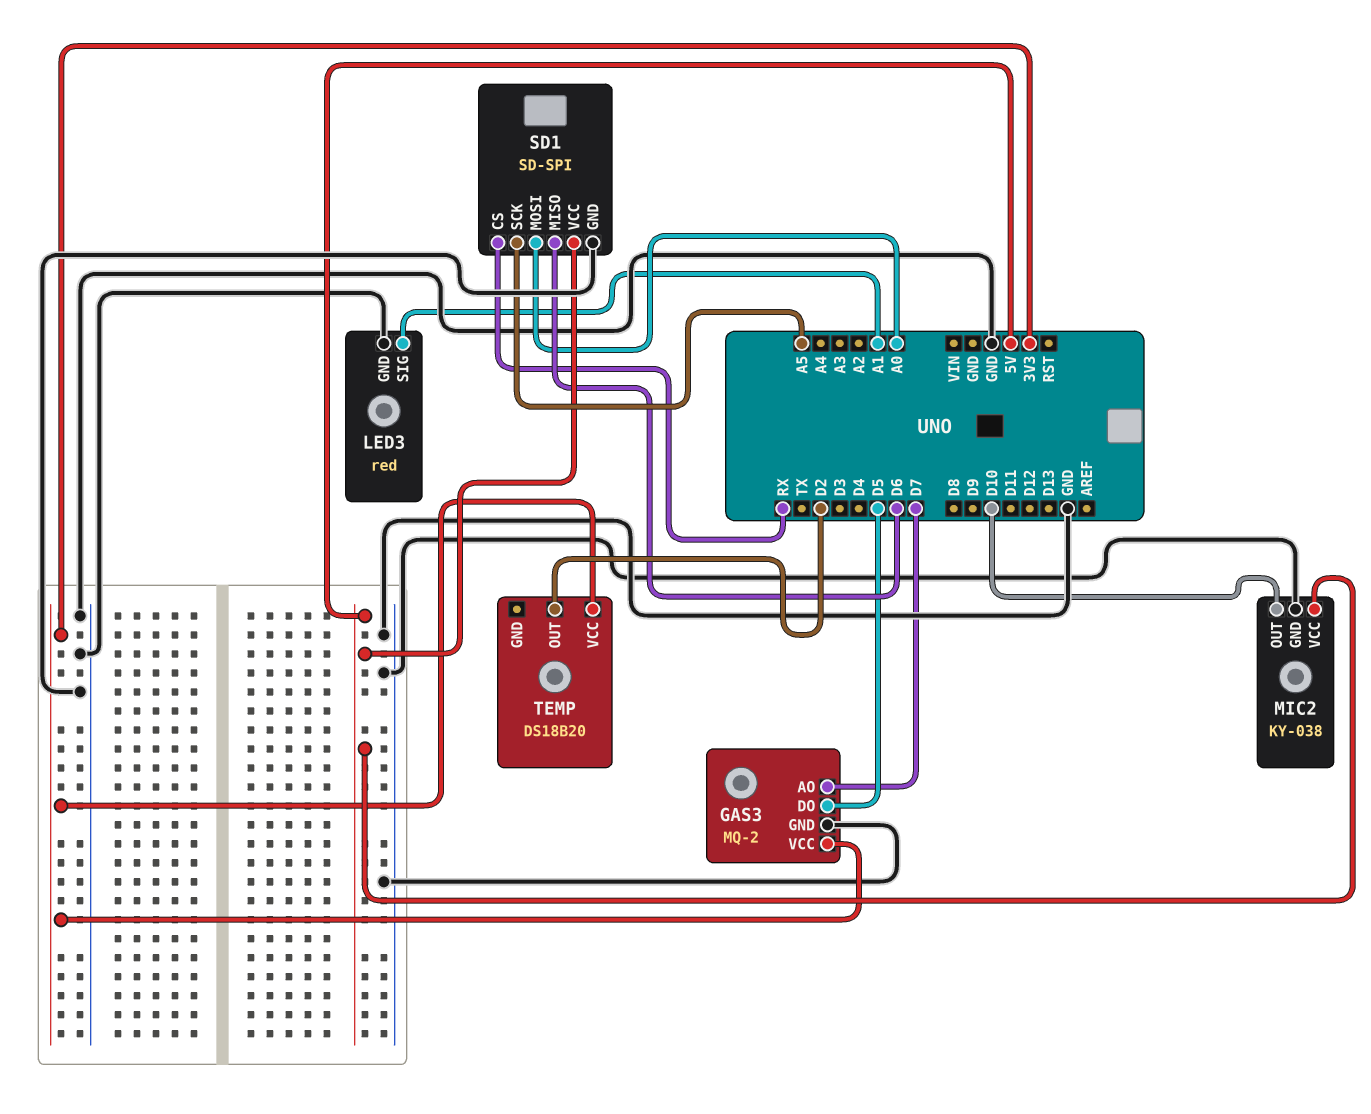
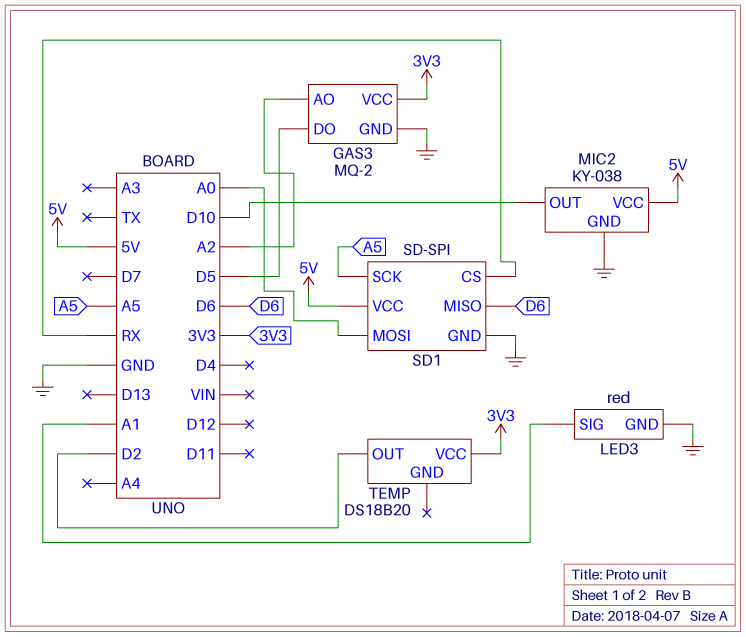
GAS3 pin AO: D7 -> A2

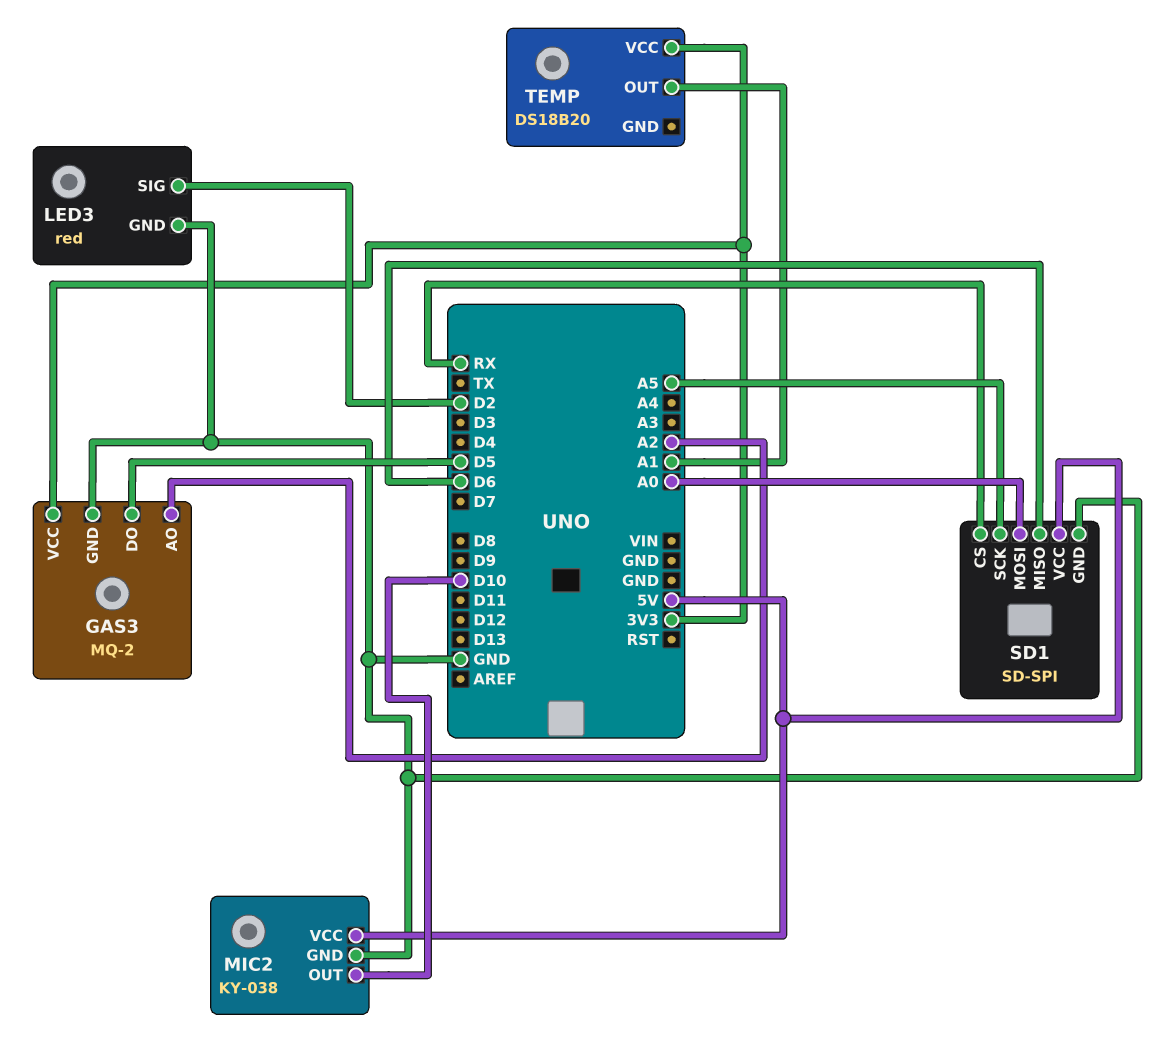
LED3 pin SIG: A1 -> D2
TEMP pin OUT: D2 -> A1

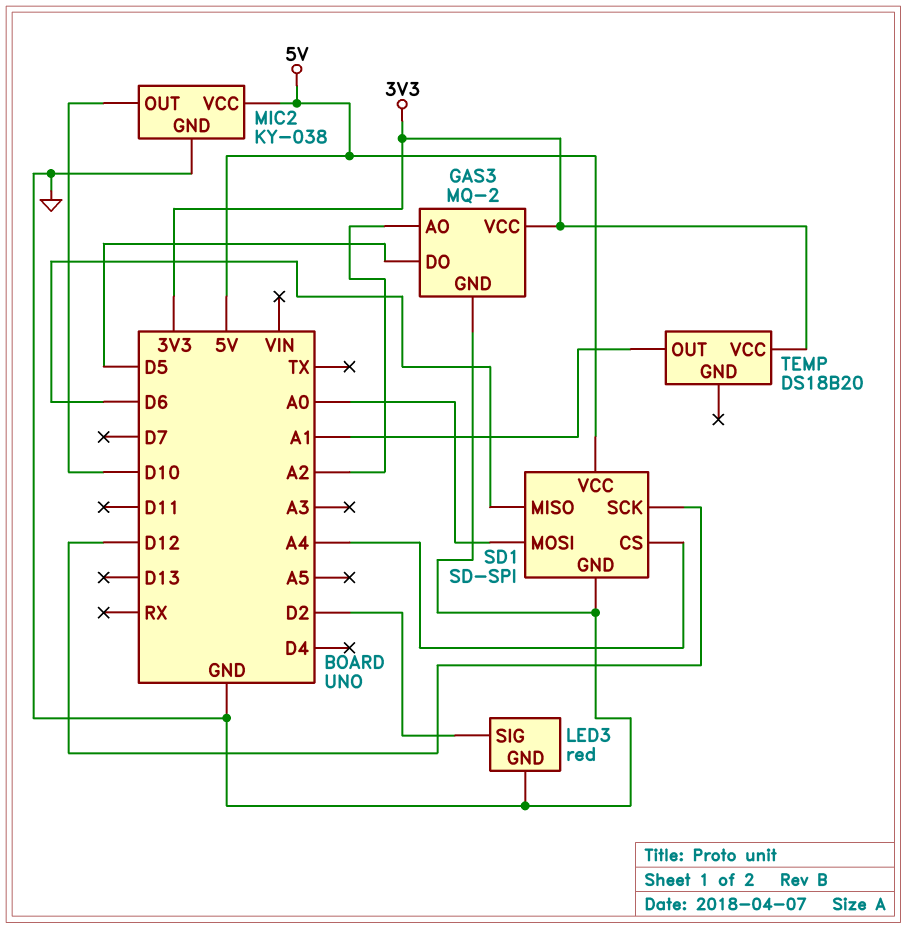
SD1 pin CS: RX -> A4
SD1 pin SCK: A5 -> D12

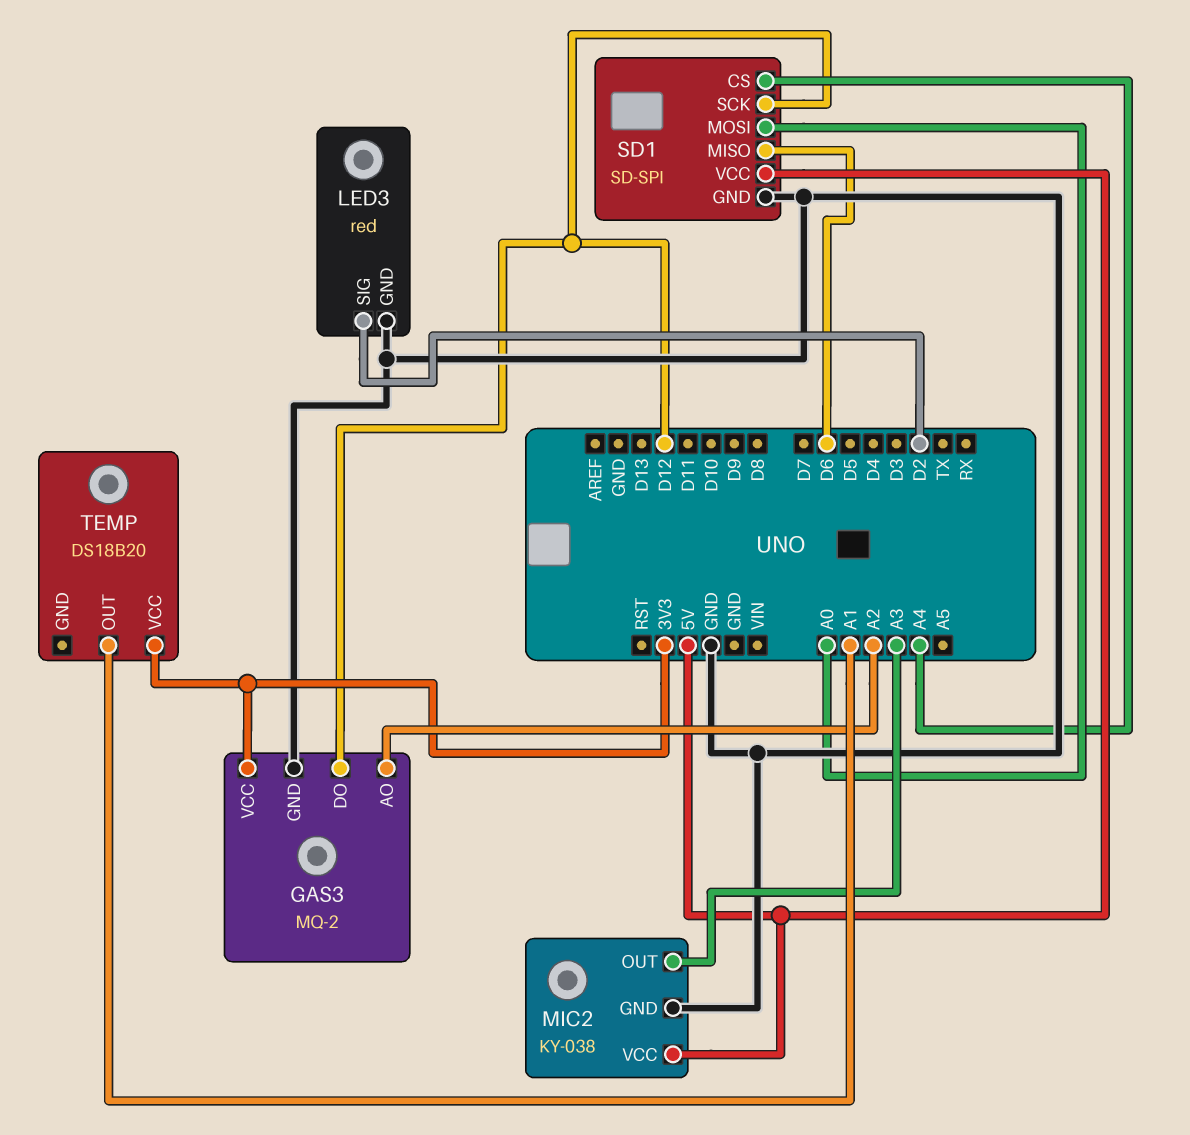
GAS3 pin DO: D5 -> D12
MIC2 pin OUT: D10 -> A3

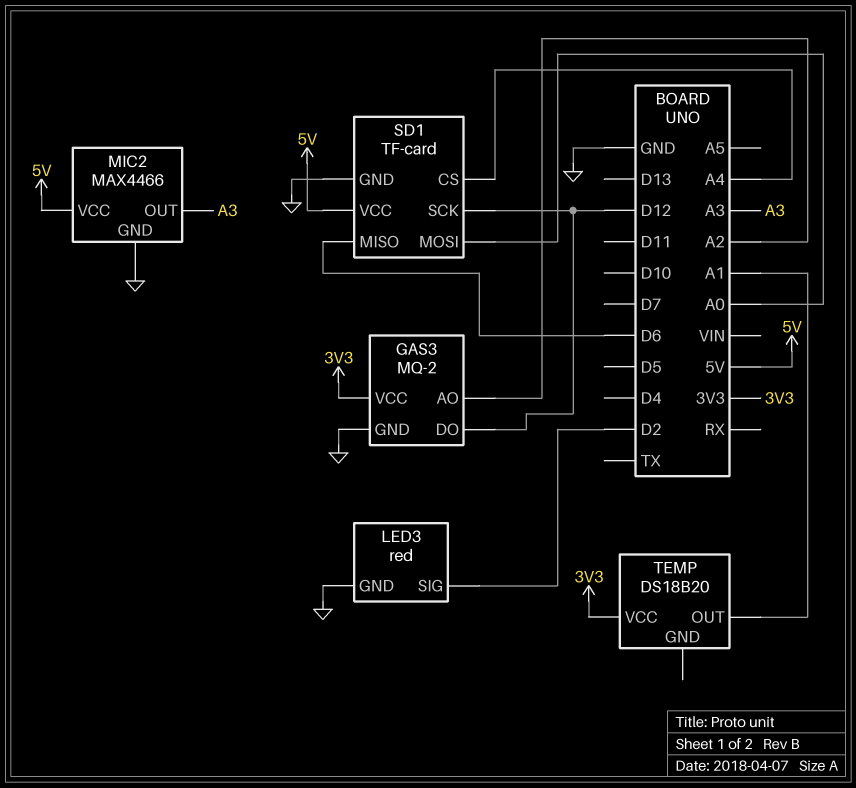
MIC2: KY-038 -> MAX4466
SD1: SD-SPI -> TF-card

